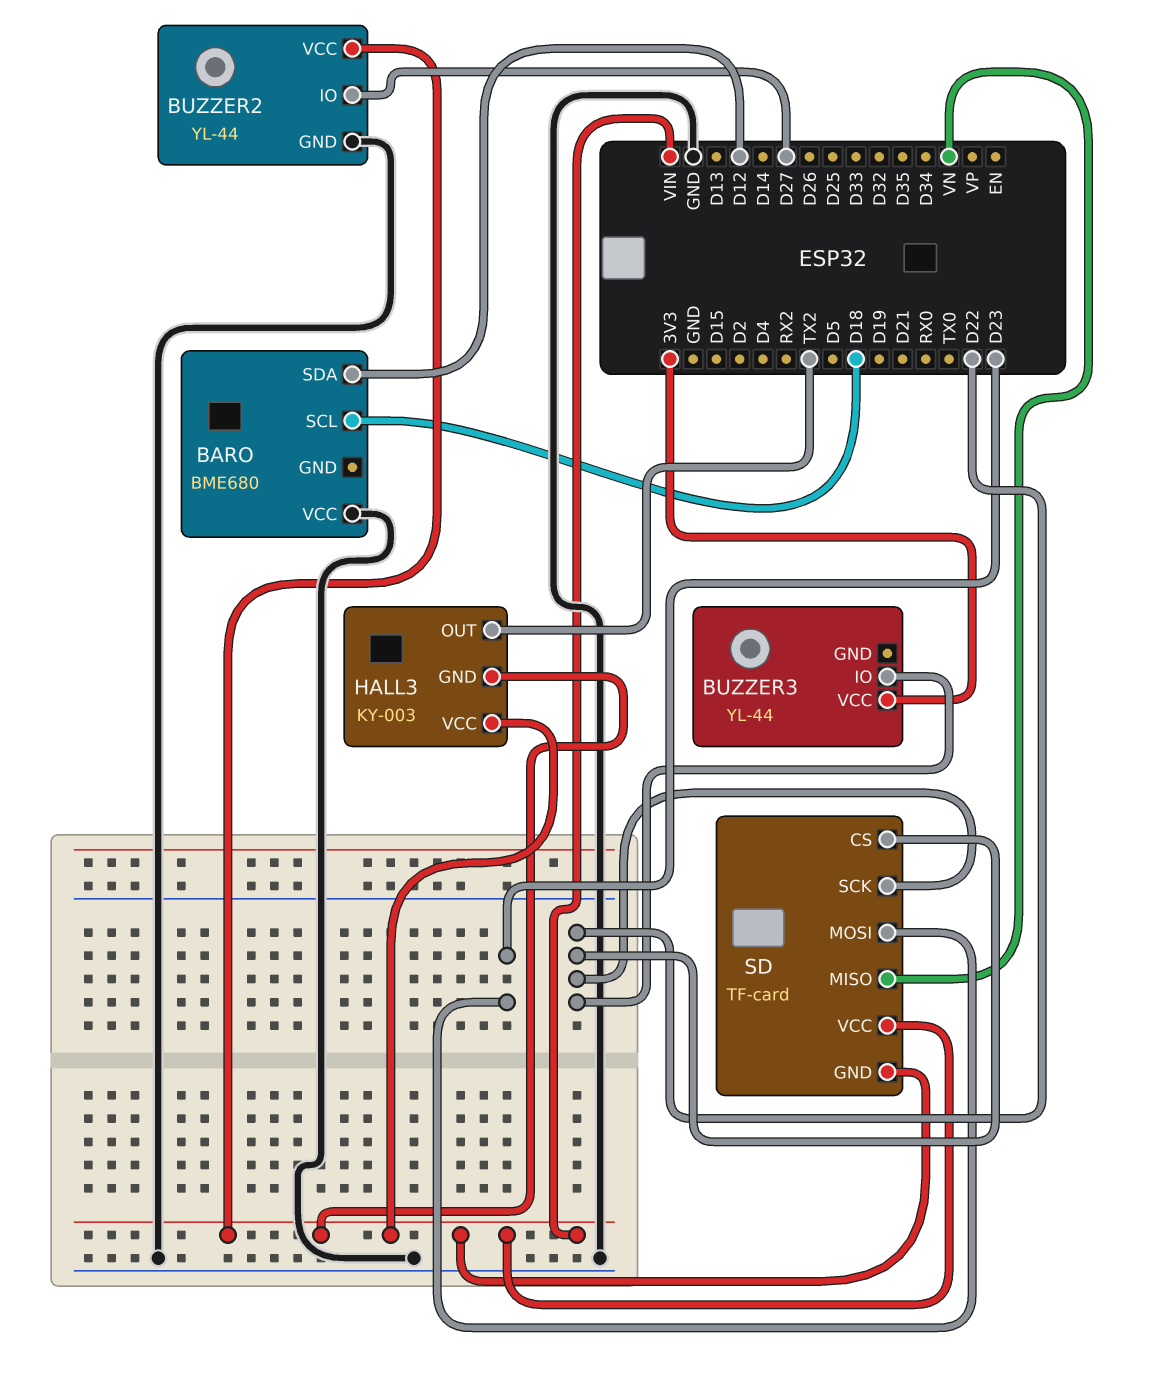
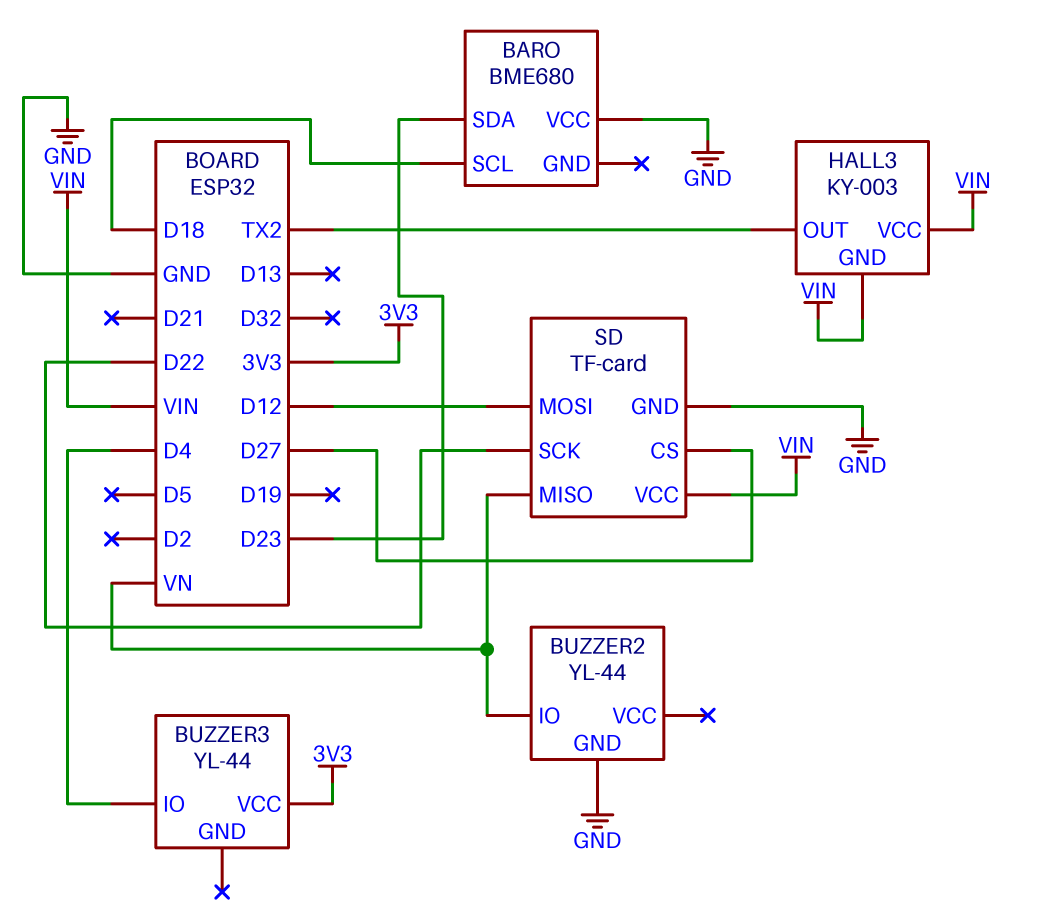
BARO pin SDA: D12 -> D23
BUZZER2 pin IO: D27 -> VN
BUZZER2 pin VCC: VIN -> none
BUZZER3 pin IO: D22 -> D4
SD pin CS: D22 -> D27
SD pin GND: VIN -> GND
SD pin MOSI: D23 -> D12

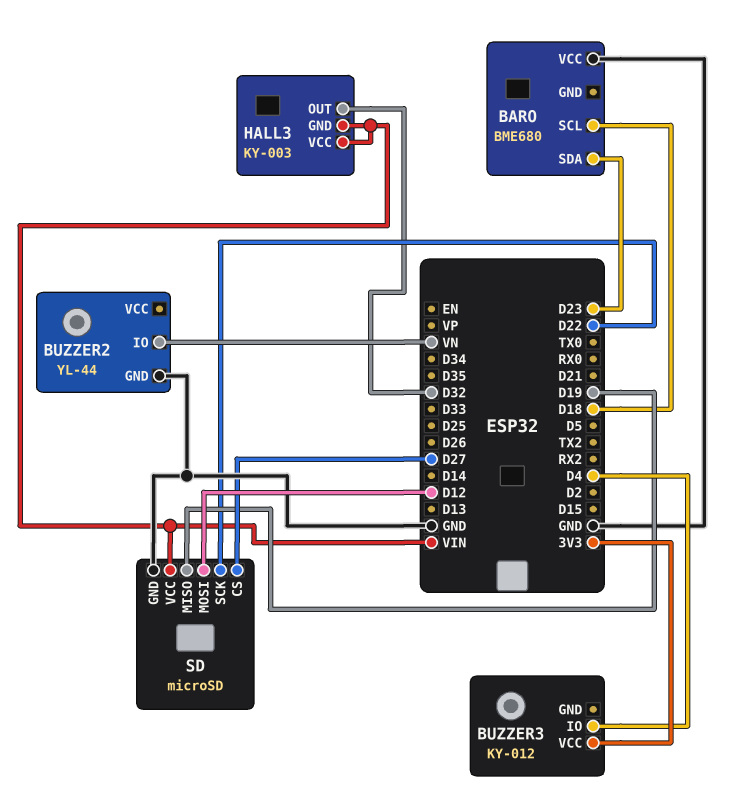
BUZZER3: YL-44 -> KY-012
HALL3 pin OUT: TX2 -> D32
SD: TF-card -> microSD
SD pin MISO: VN -> D19

